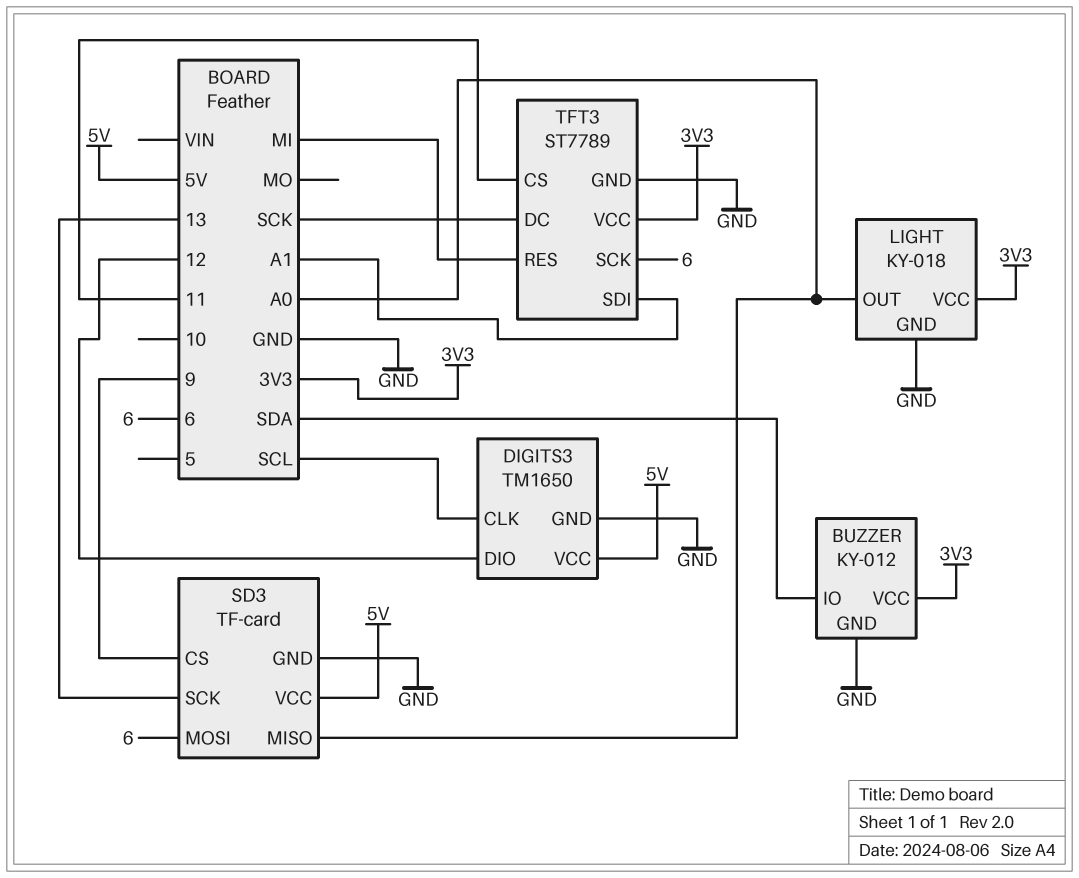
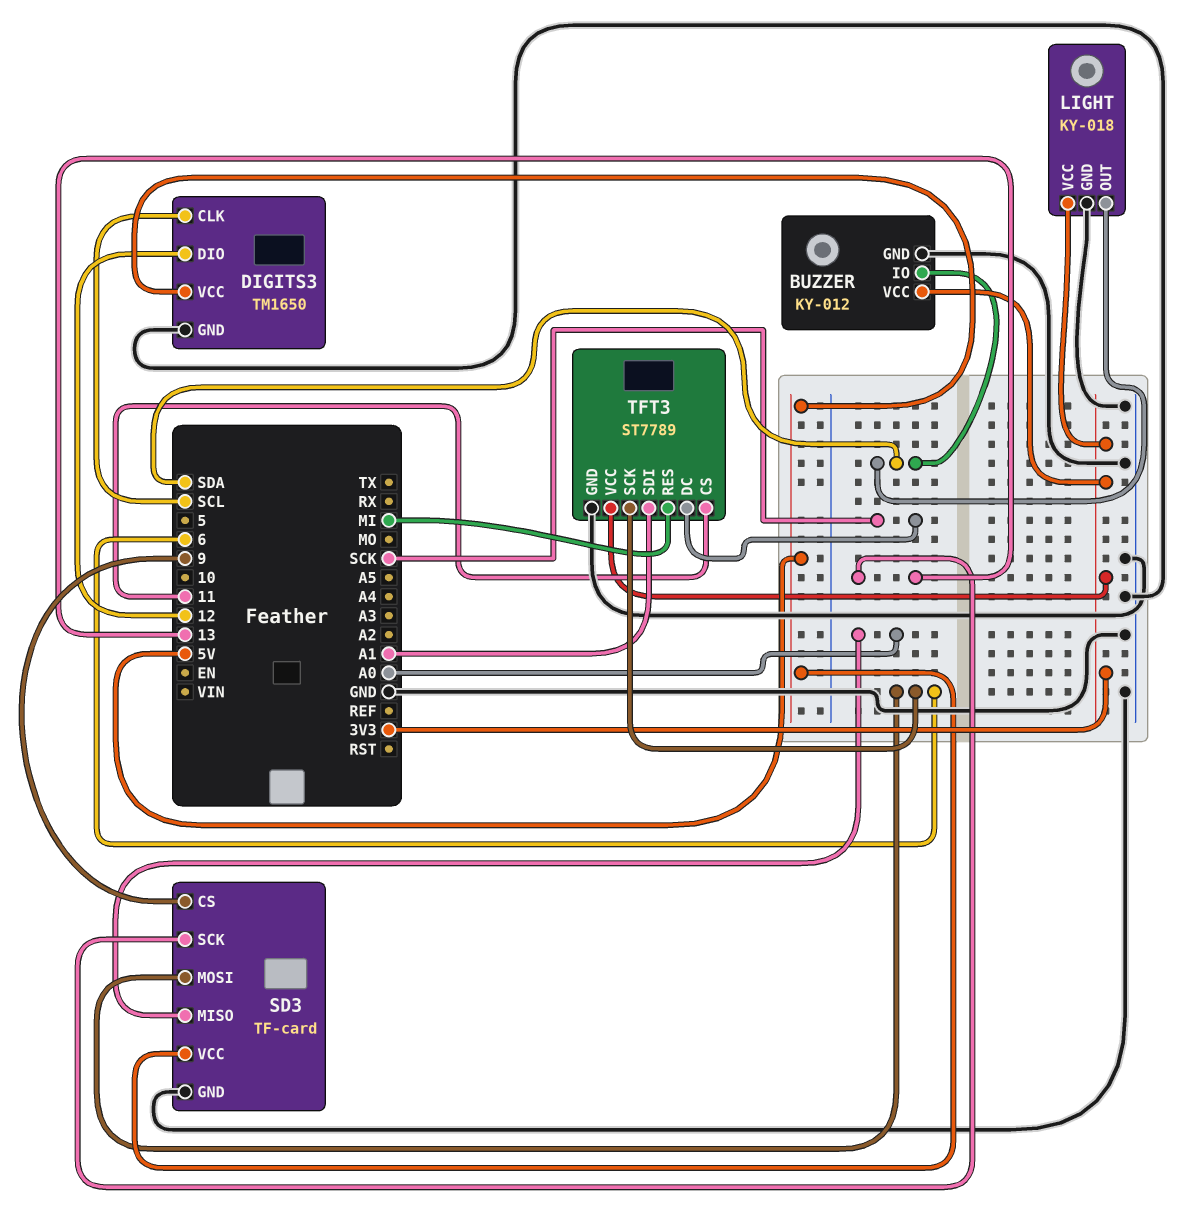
LIGHT pin OUT: A0 -> SDA

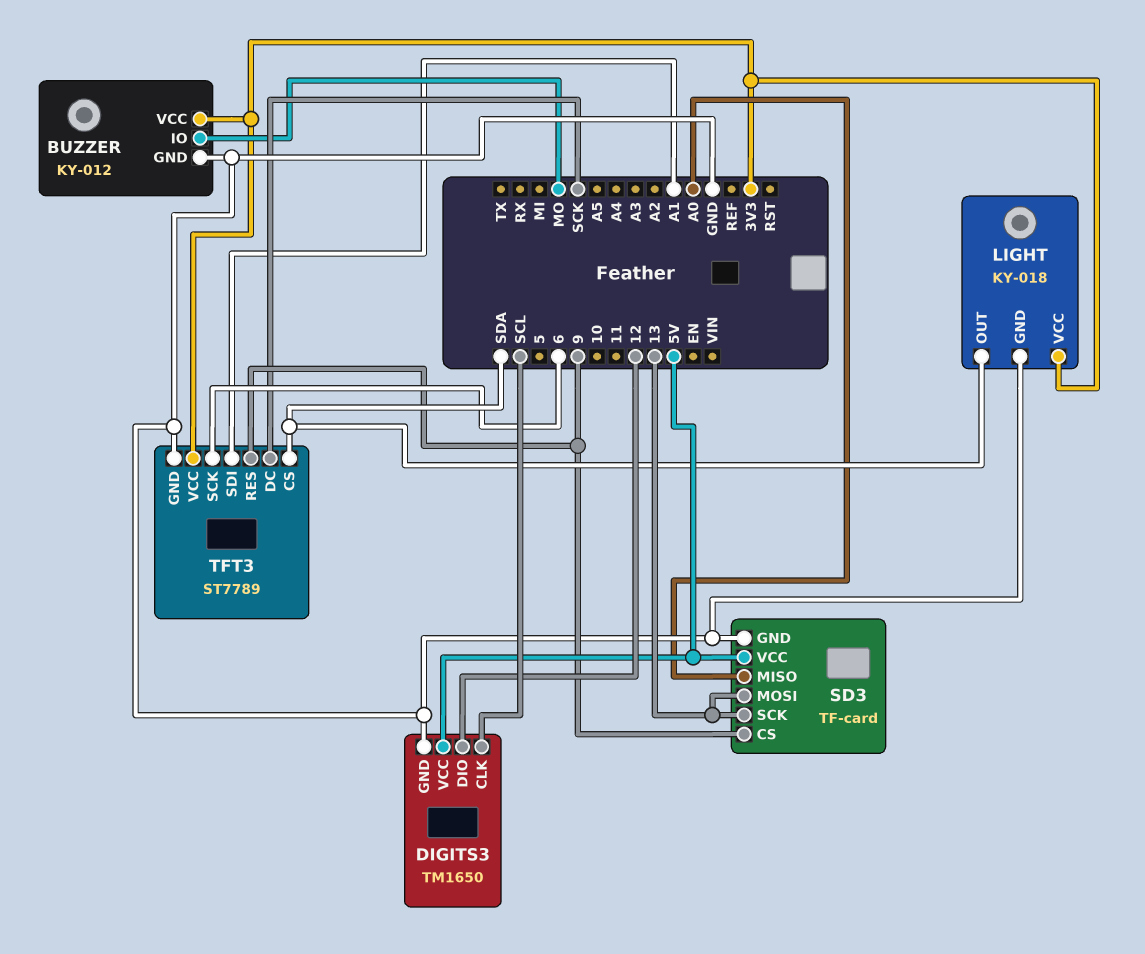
BUZZER pin IO: SDA -> MO
SD3 pin MOSI: 6 -> 13
TFT3 pin CS: 11 -> SDA
TFT3 pin RES: MI -> 9

